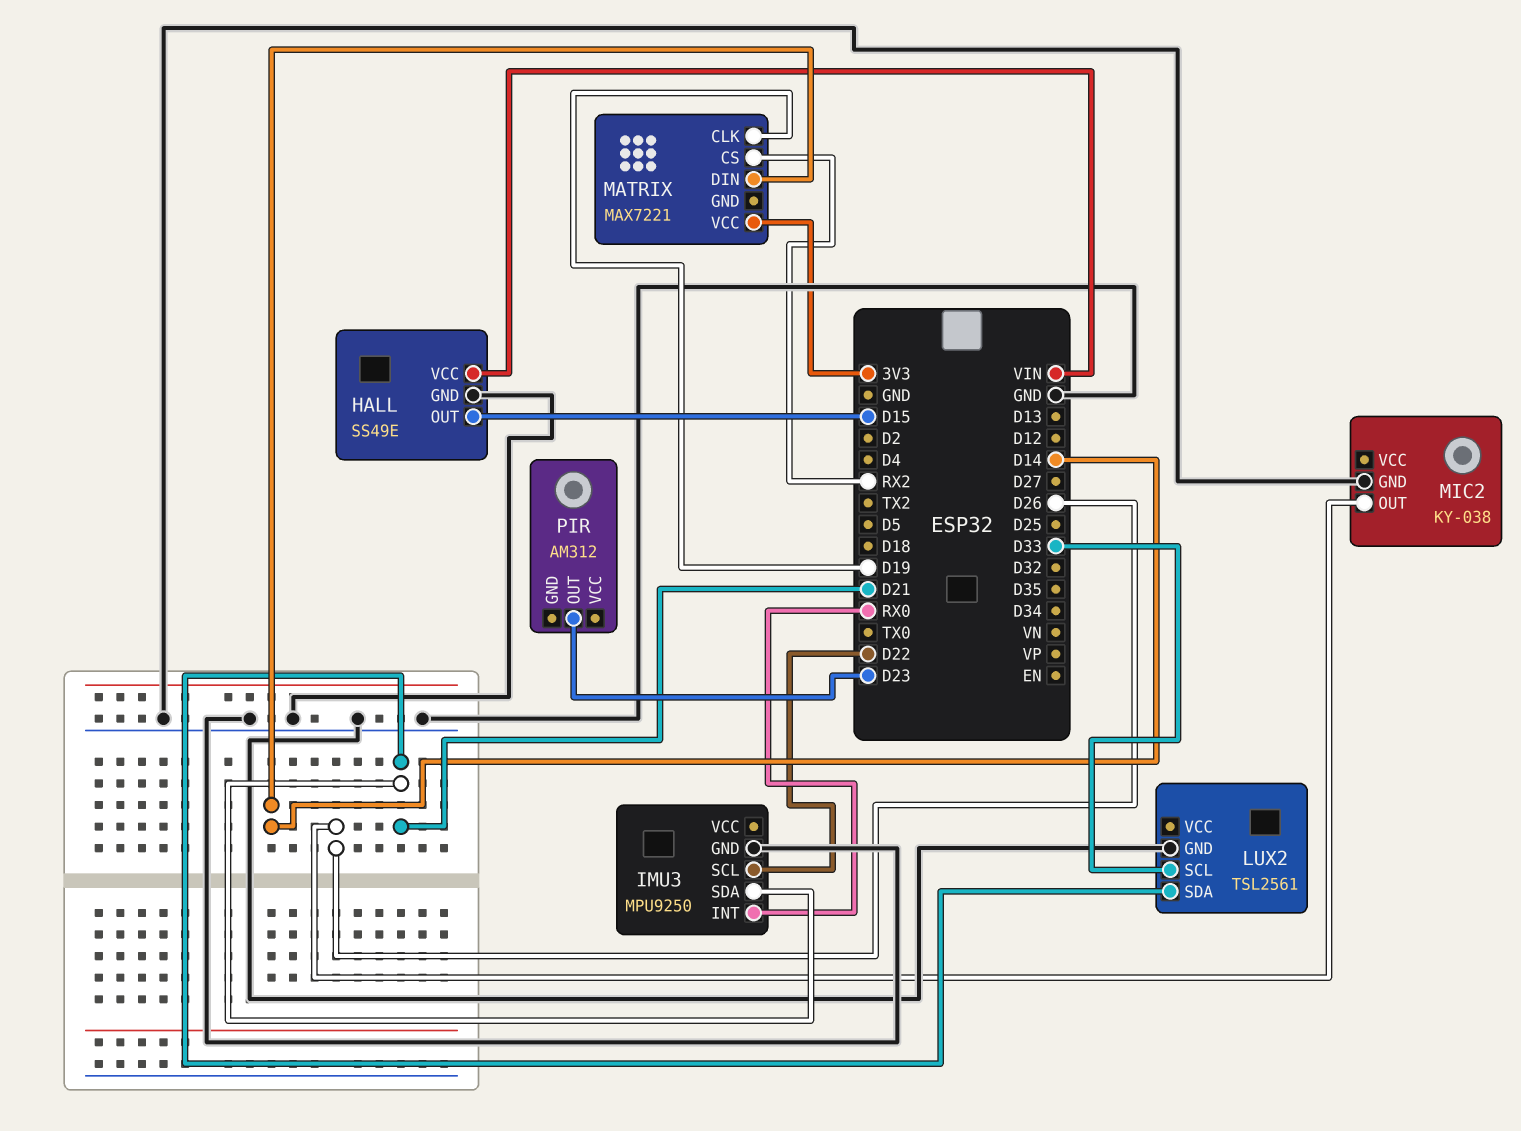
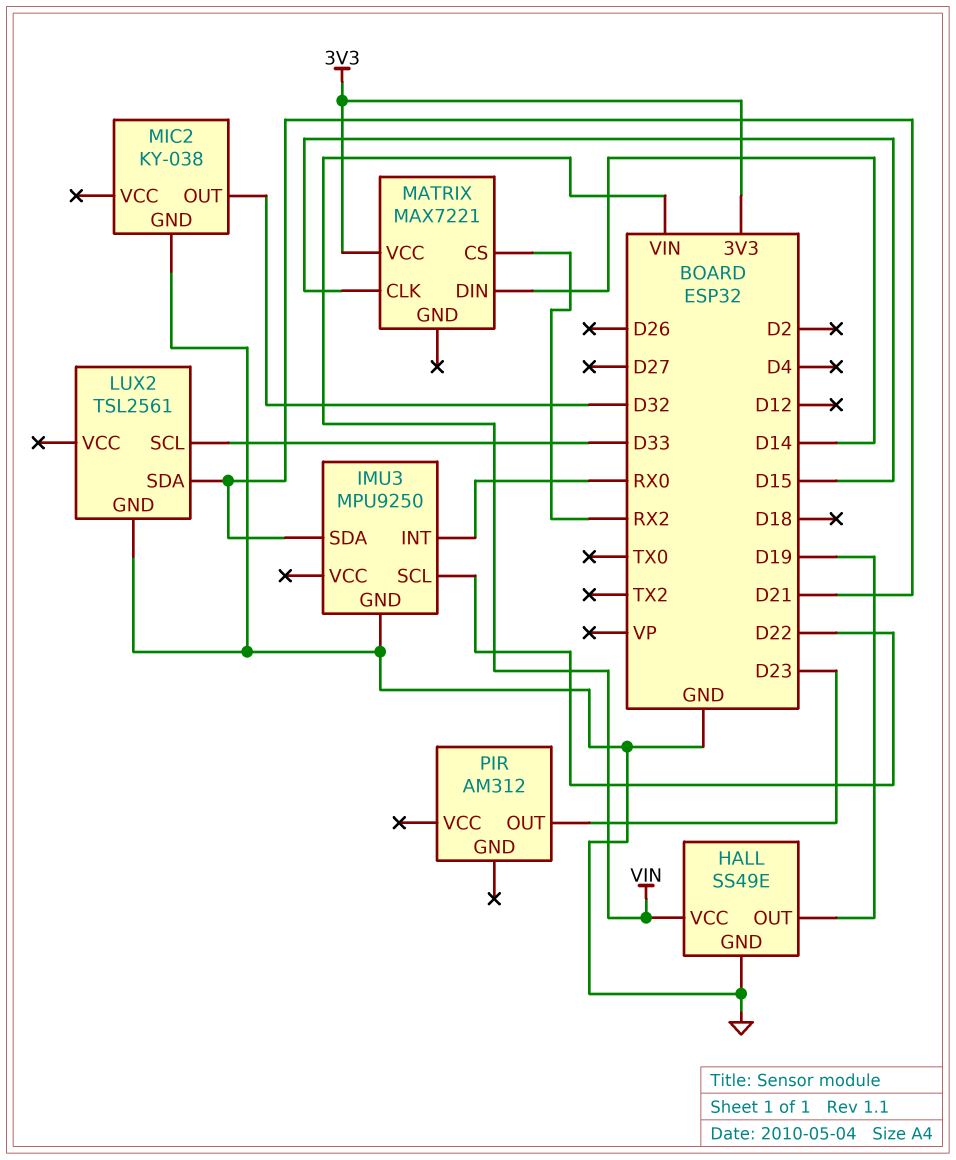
HALL pin OUT: D15 -> D19
MATRIX pin CLK: D19 -> D15
MIC2 pin OUT: D26 -> D32

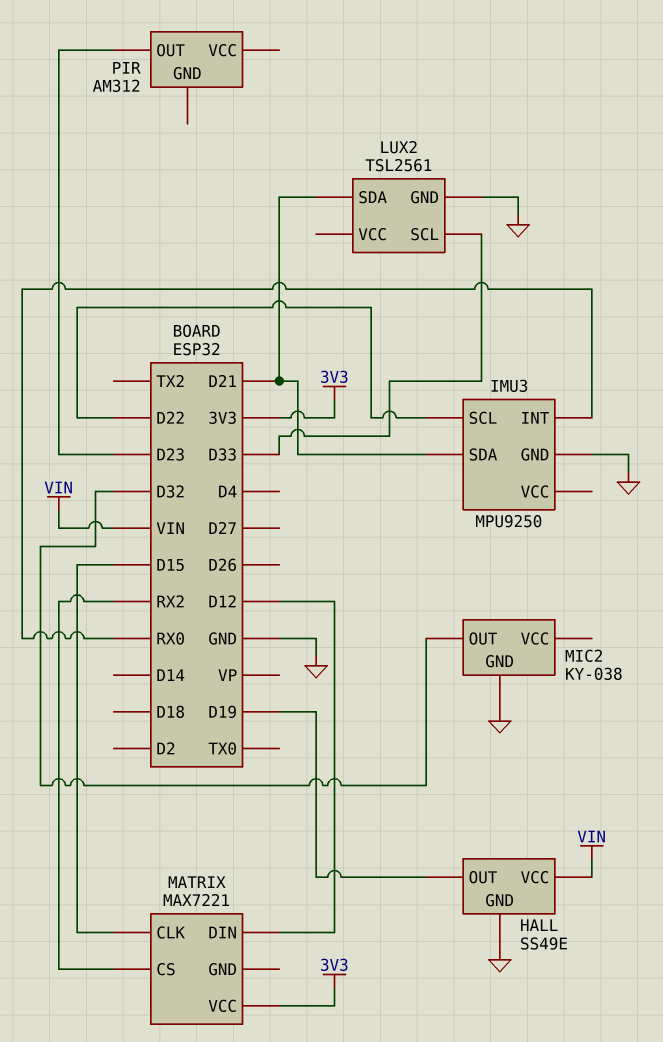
MATRIX pin DIN: D14 -> D12

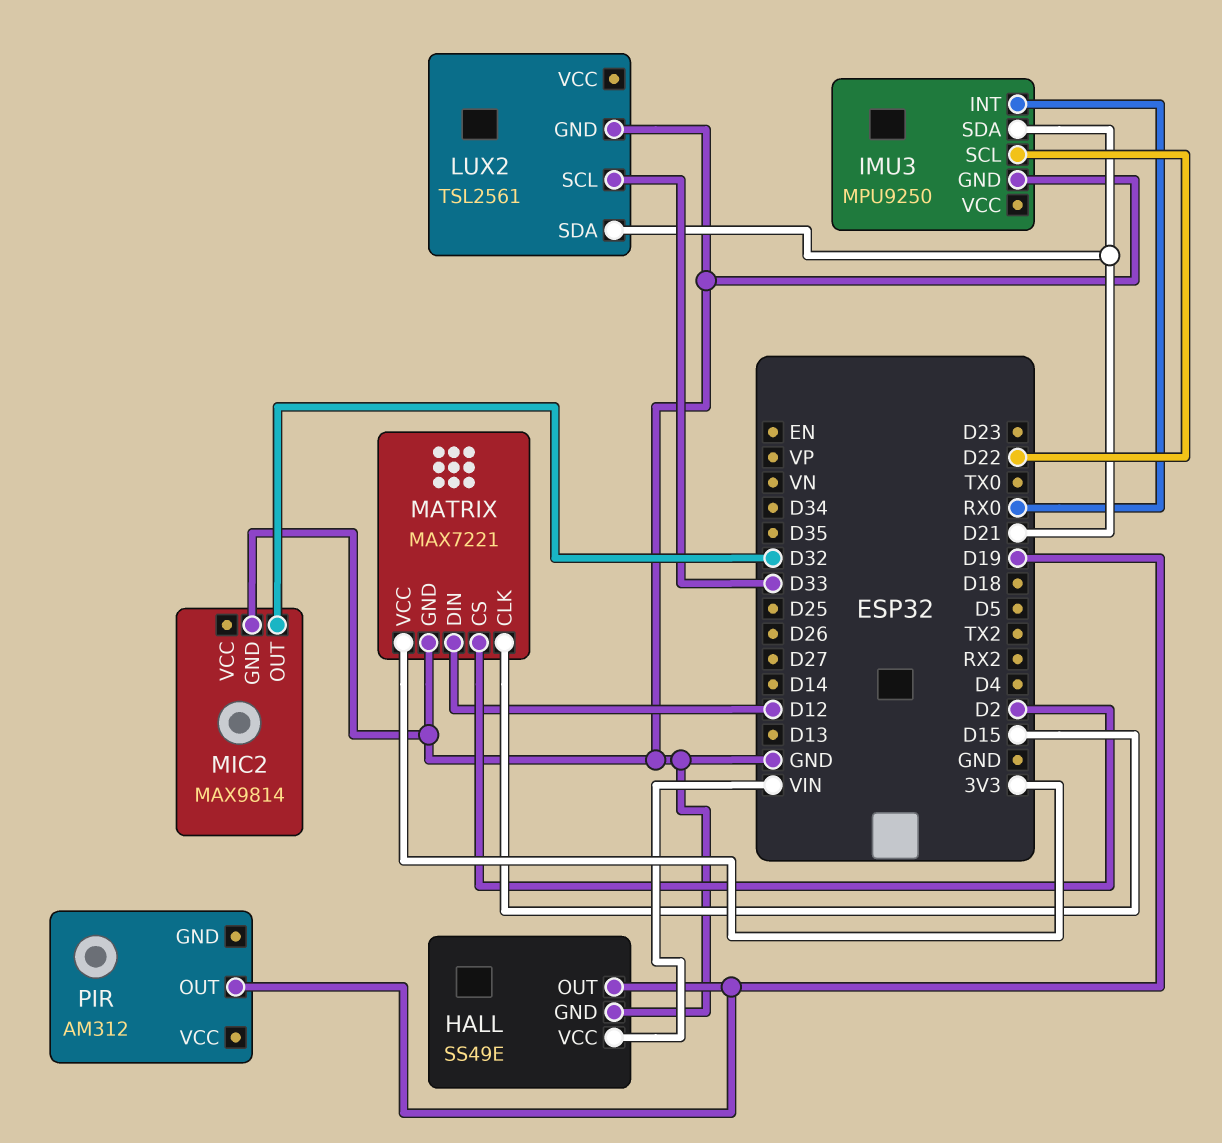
MATRIX pin CS: RX2 -> D2
MATRIX pin GND: none -> GND
MIC2: KY-038 -> MAX9814
PIR pin OUT: D23 -> D19

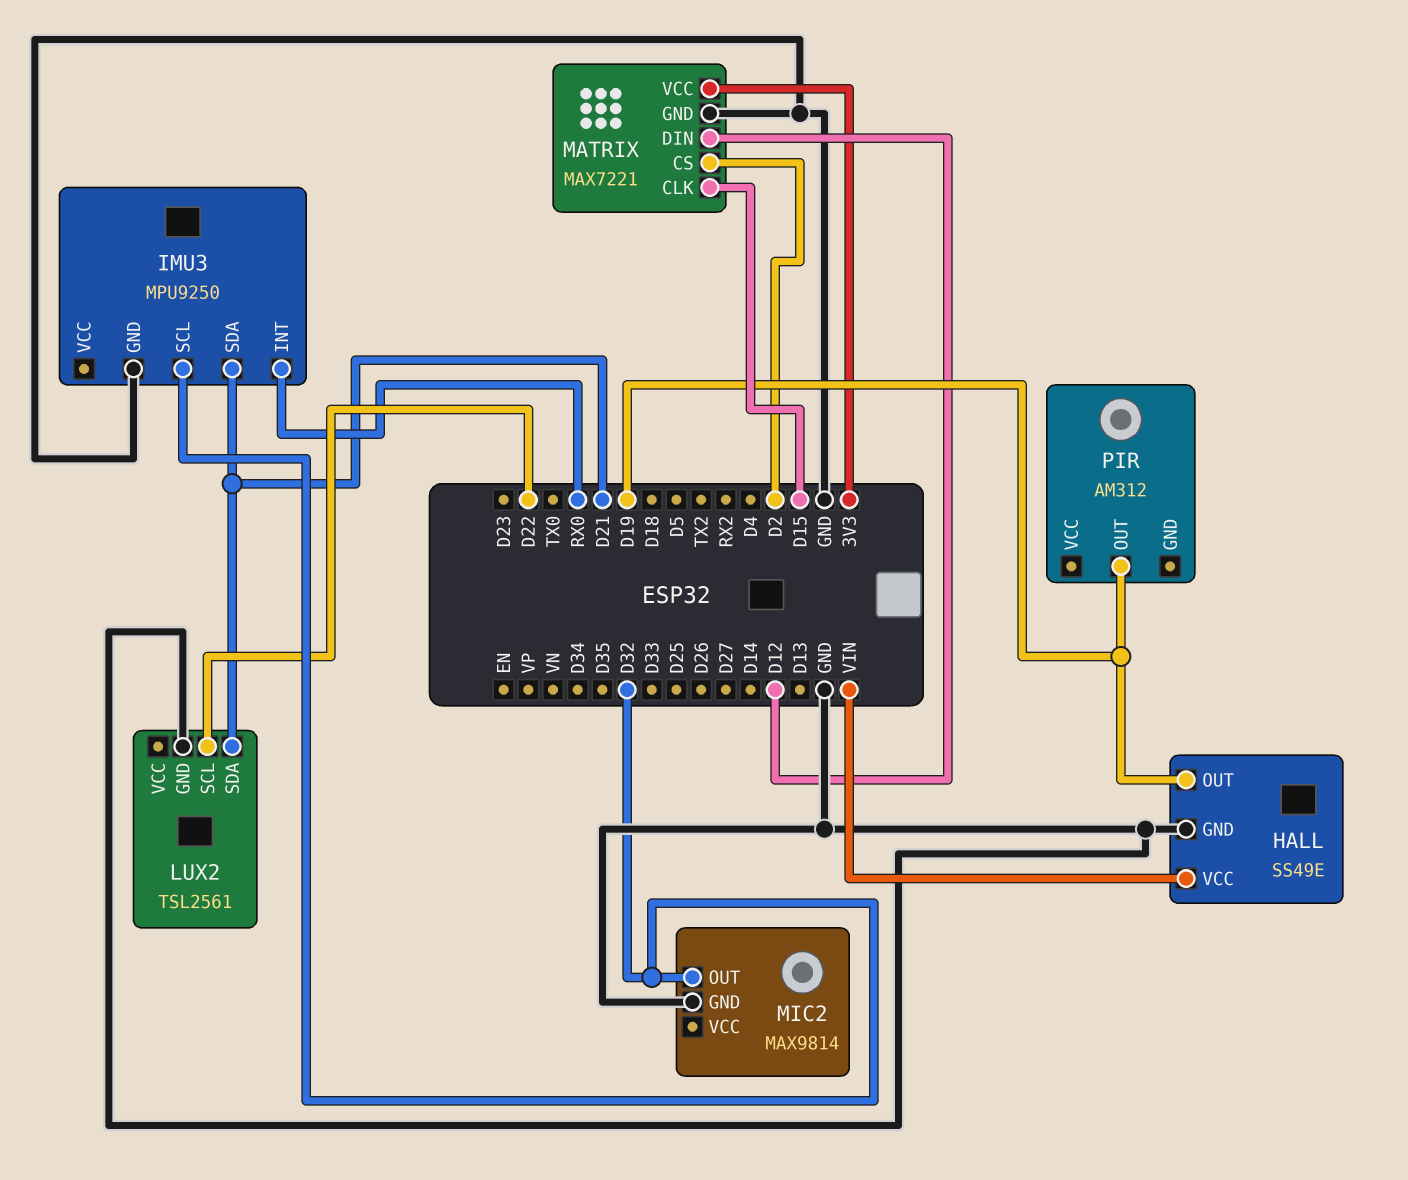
IMU3 pin SCL: D22 -> D32
LUX2 pin SCL: D33 -> D22

